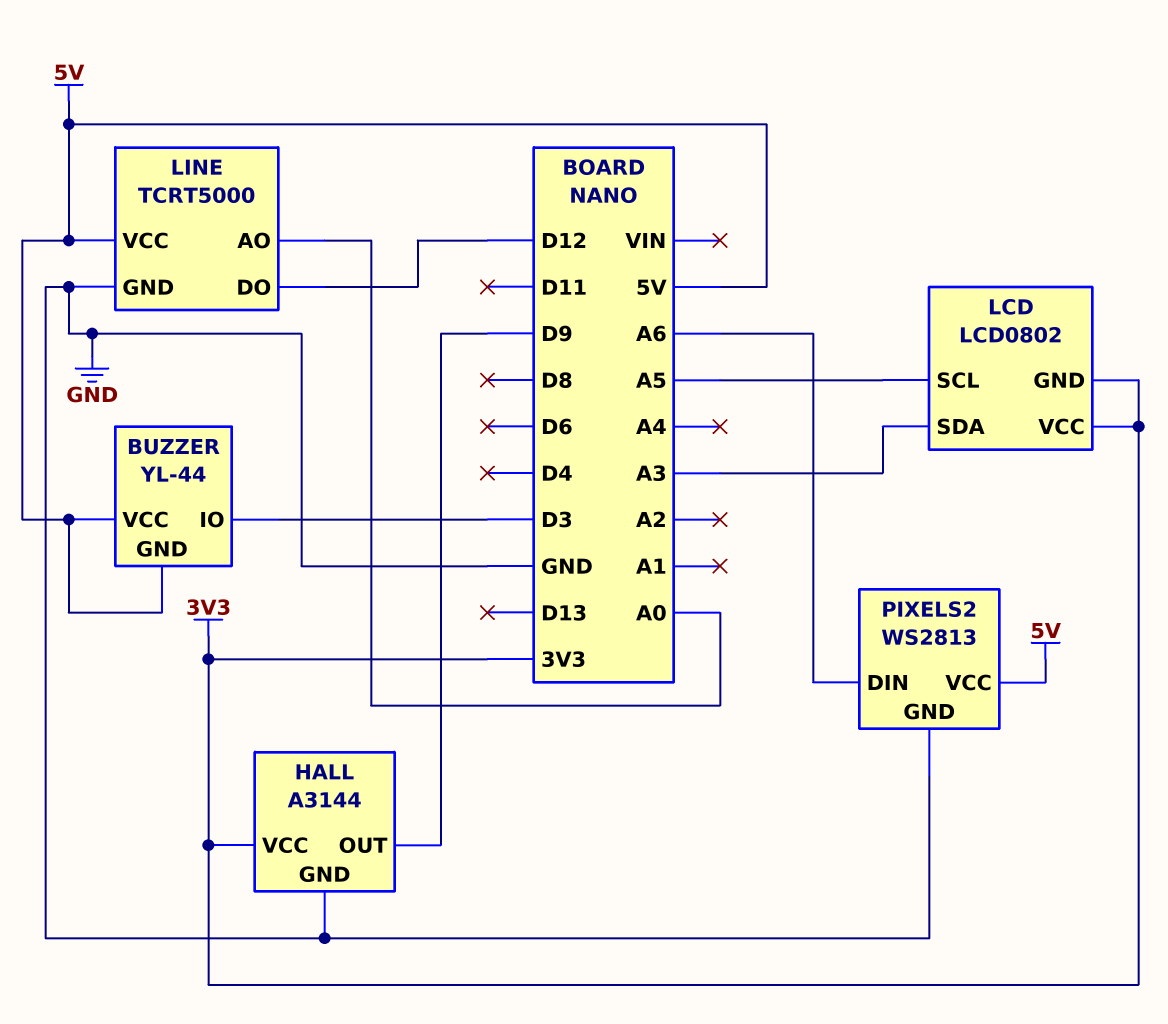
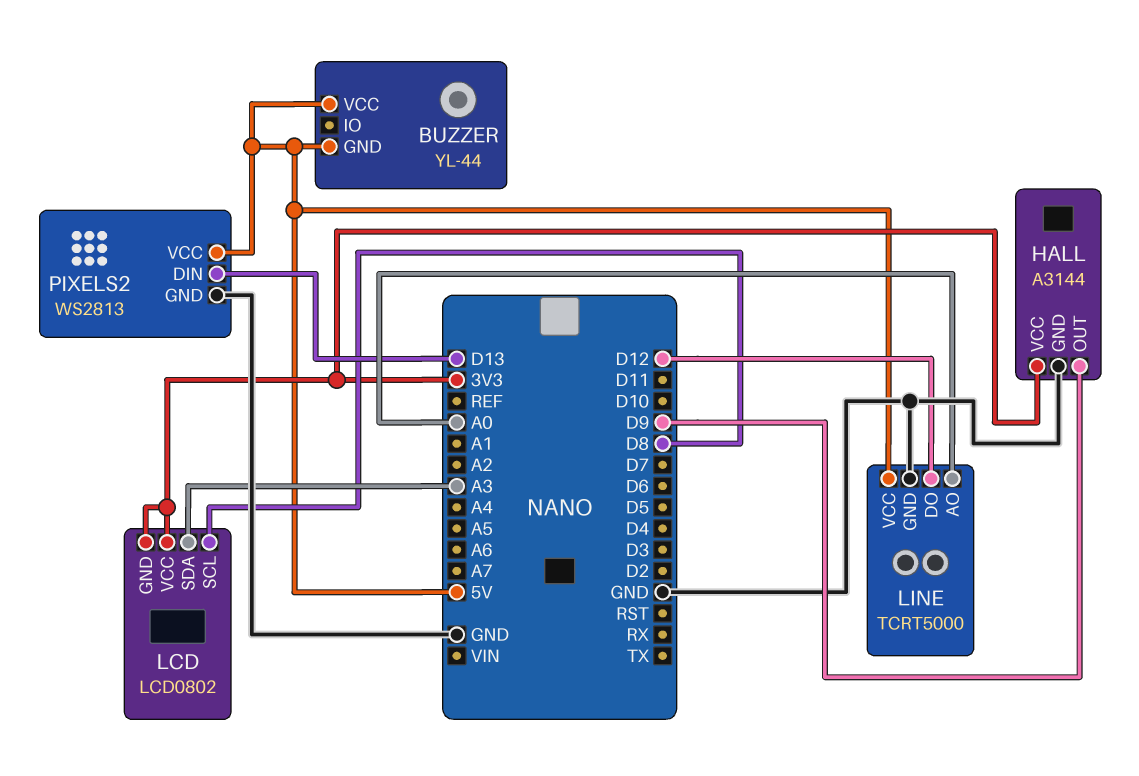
BUZZER pin IO: D3 -> none
LCD pin SCL: A5 -> D8
PIXELS2 pin DIN: A6 -> D13

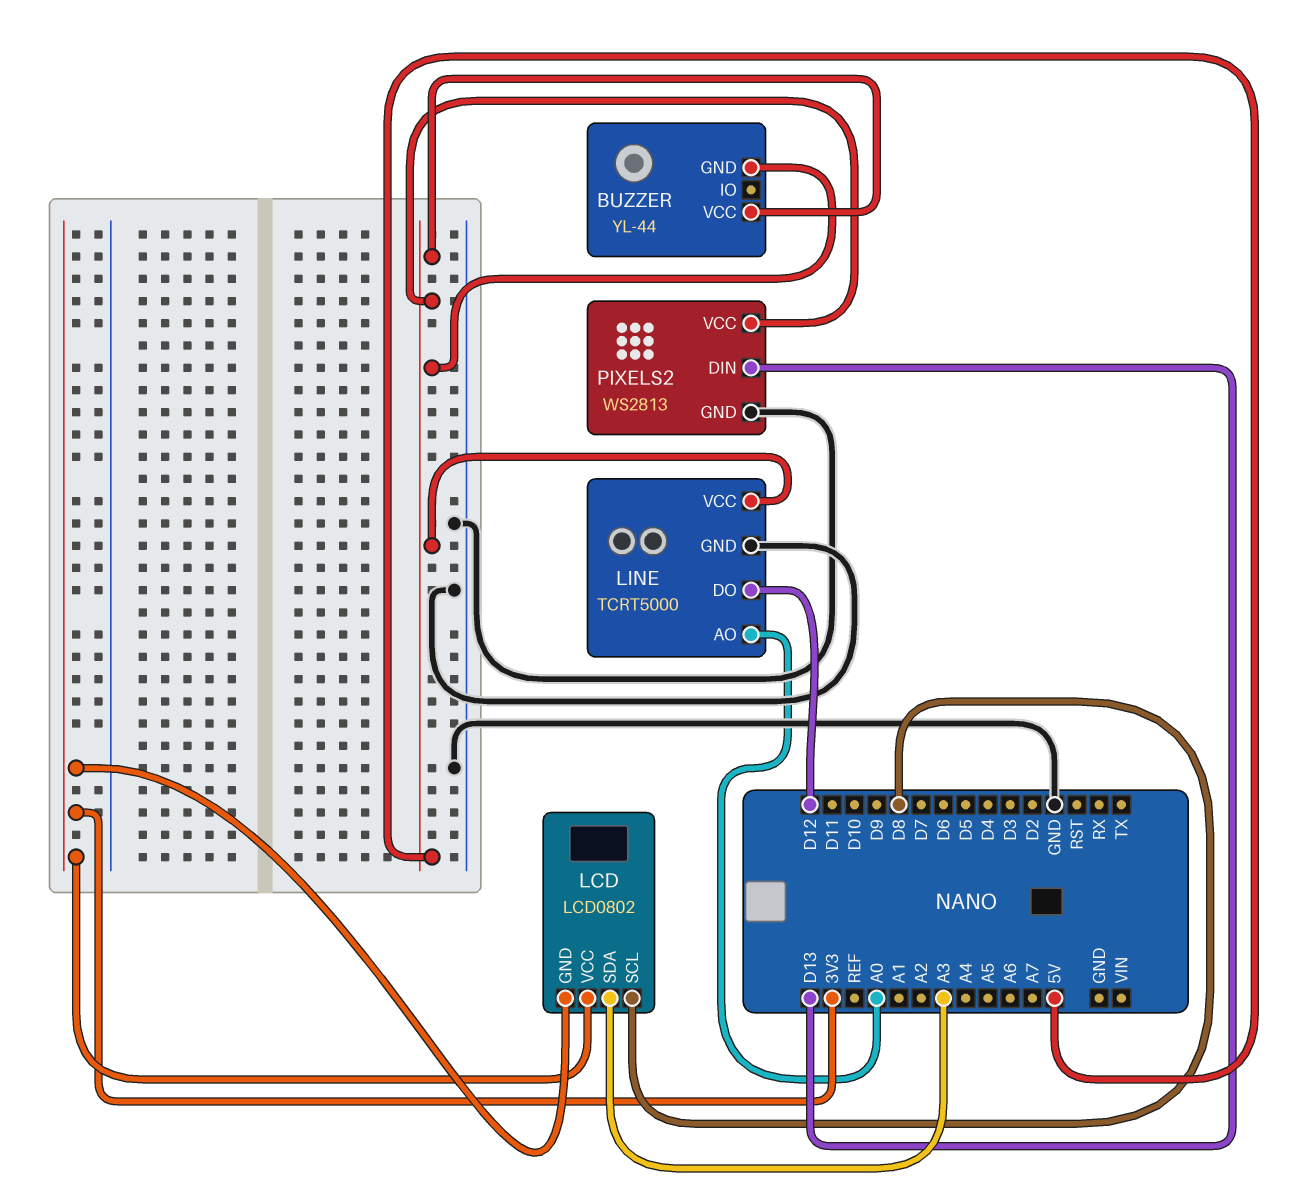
HALL: A3144 -> none
HALL pin GND: GND -> none
HALL pin OUT: D9 -> none
HALL pin VCC: 3V3 -> none

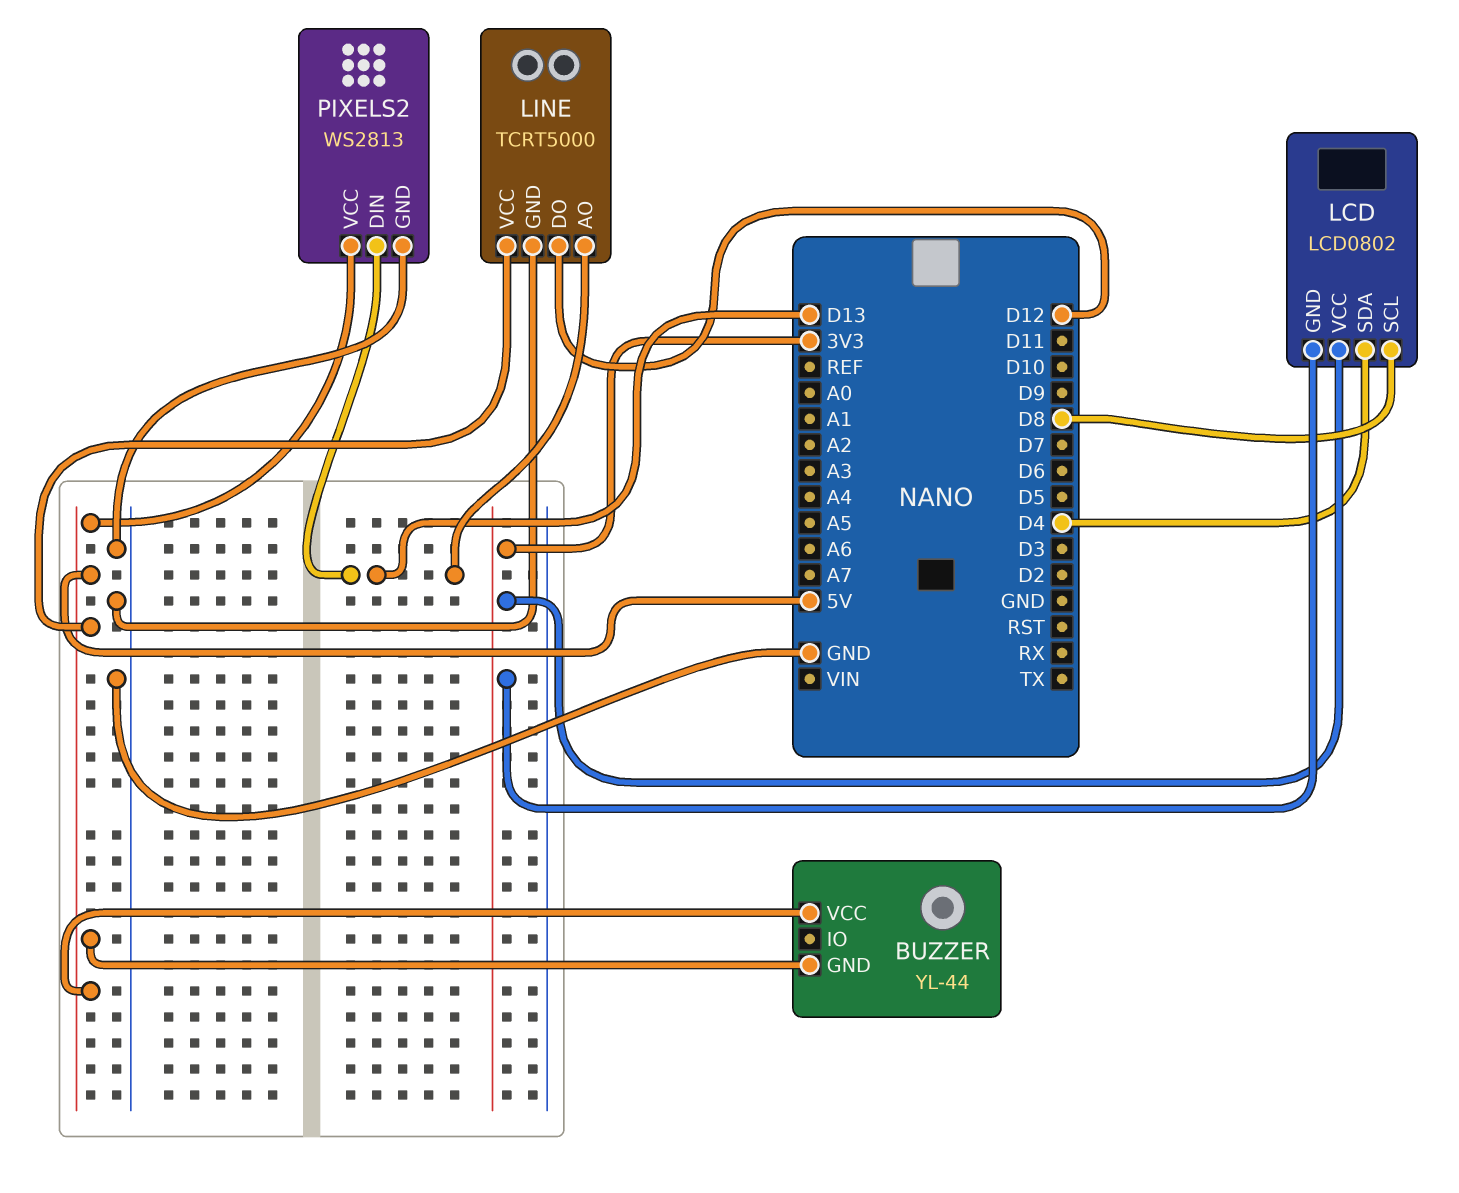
LCD pin SDA: A3 -> D4
LINE pin AO: A0 -> D13

